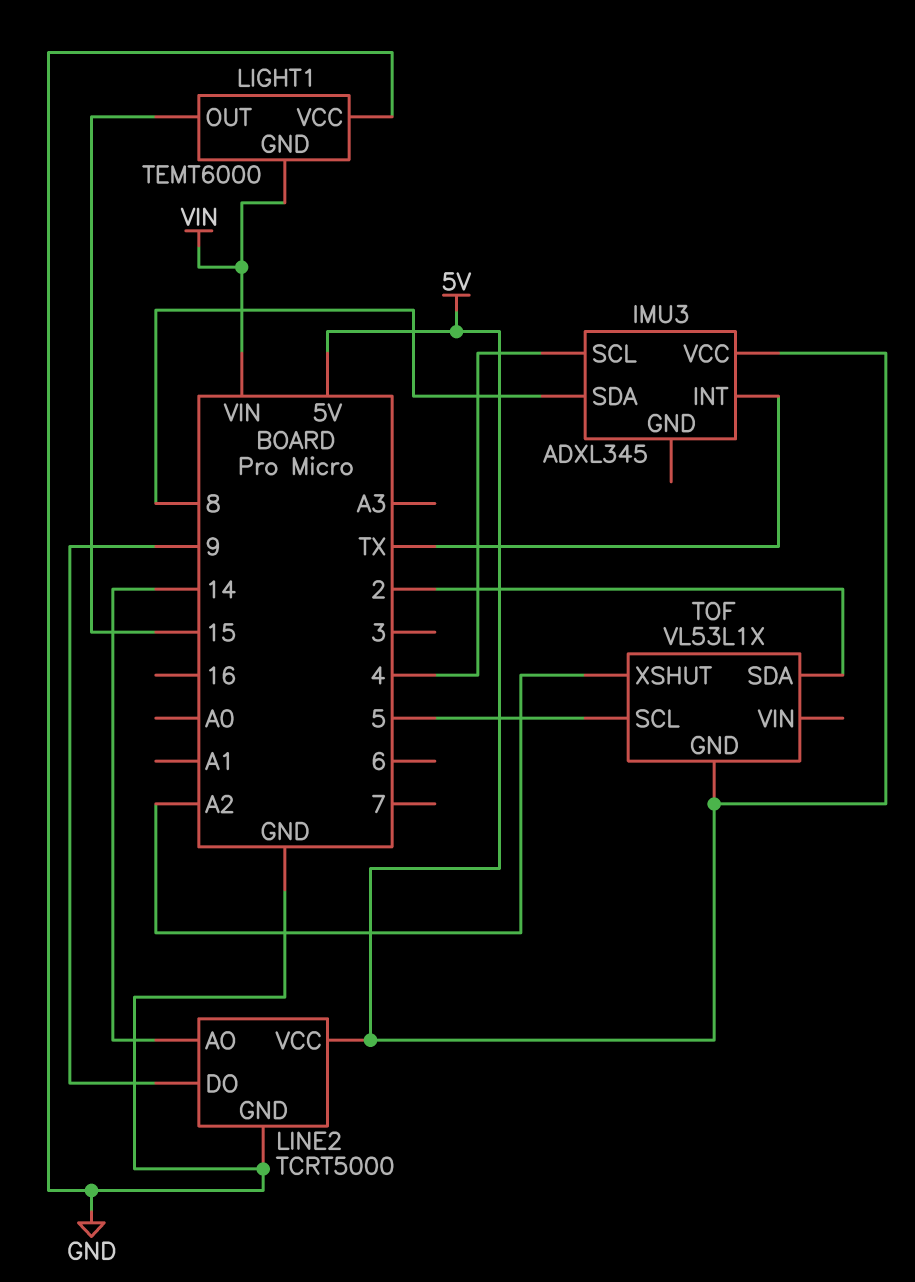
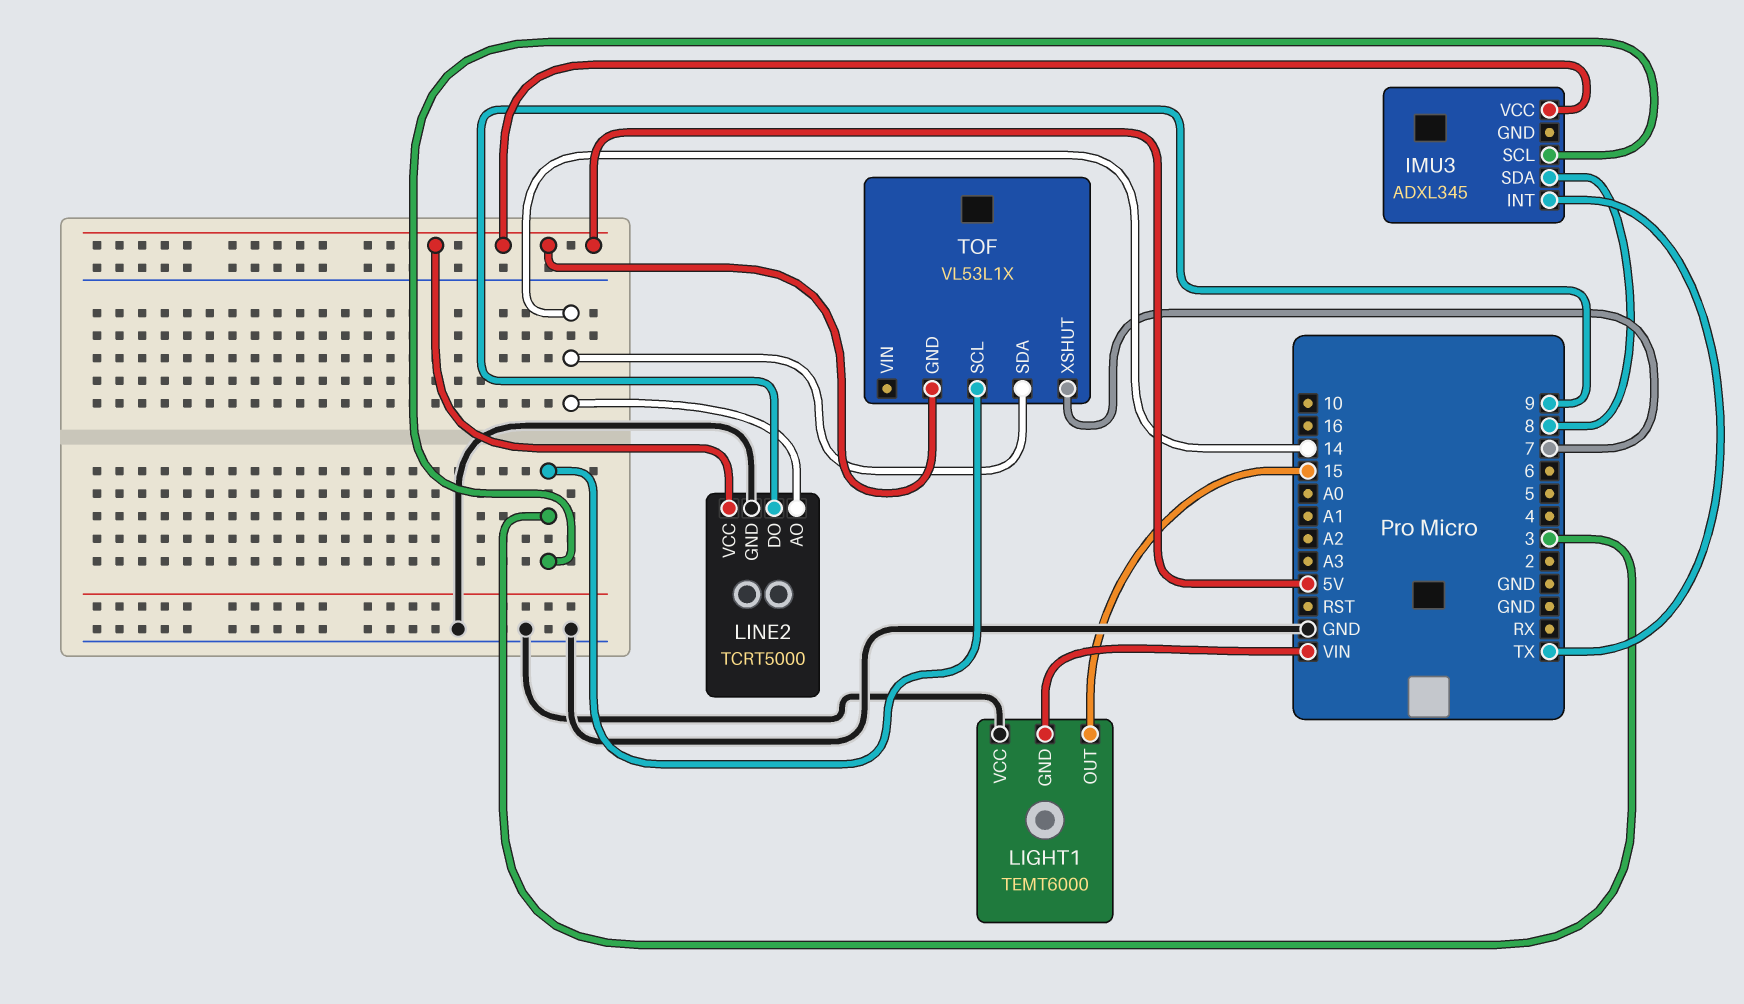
IMU3 pin SCL: 4 -> 3
TOF pin SCL: 5 -> 3
TOF pin SDA: 2 -> 14
TOF pin XSHUT: A2 -> 7

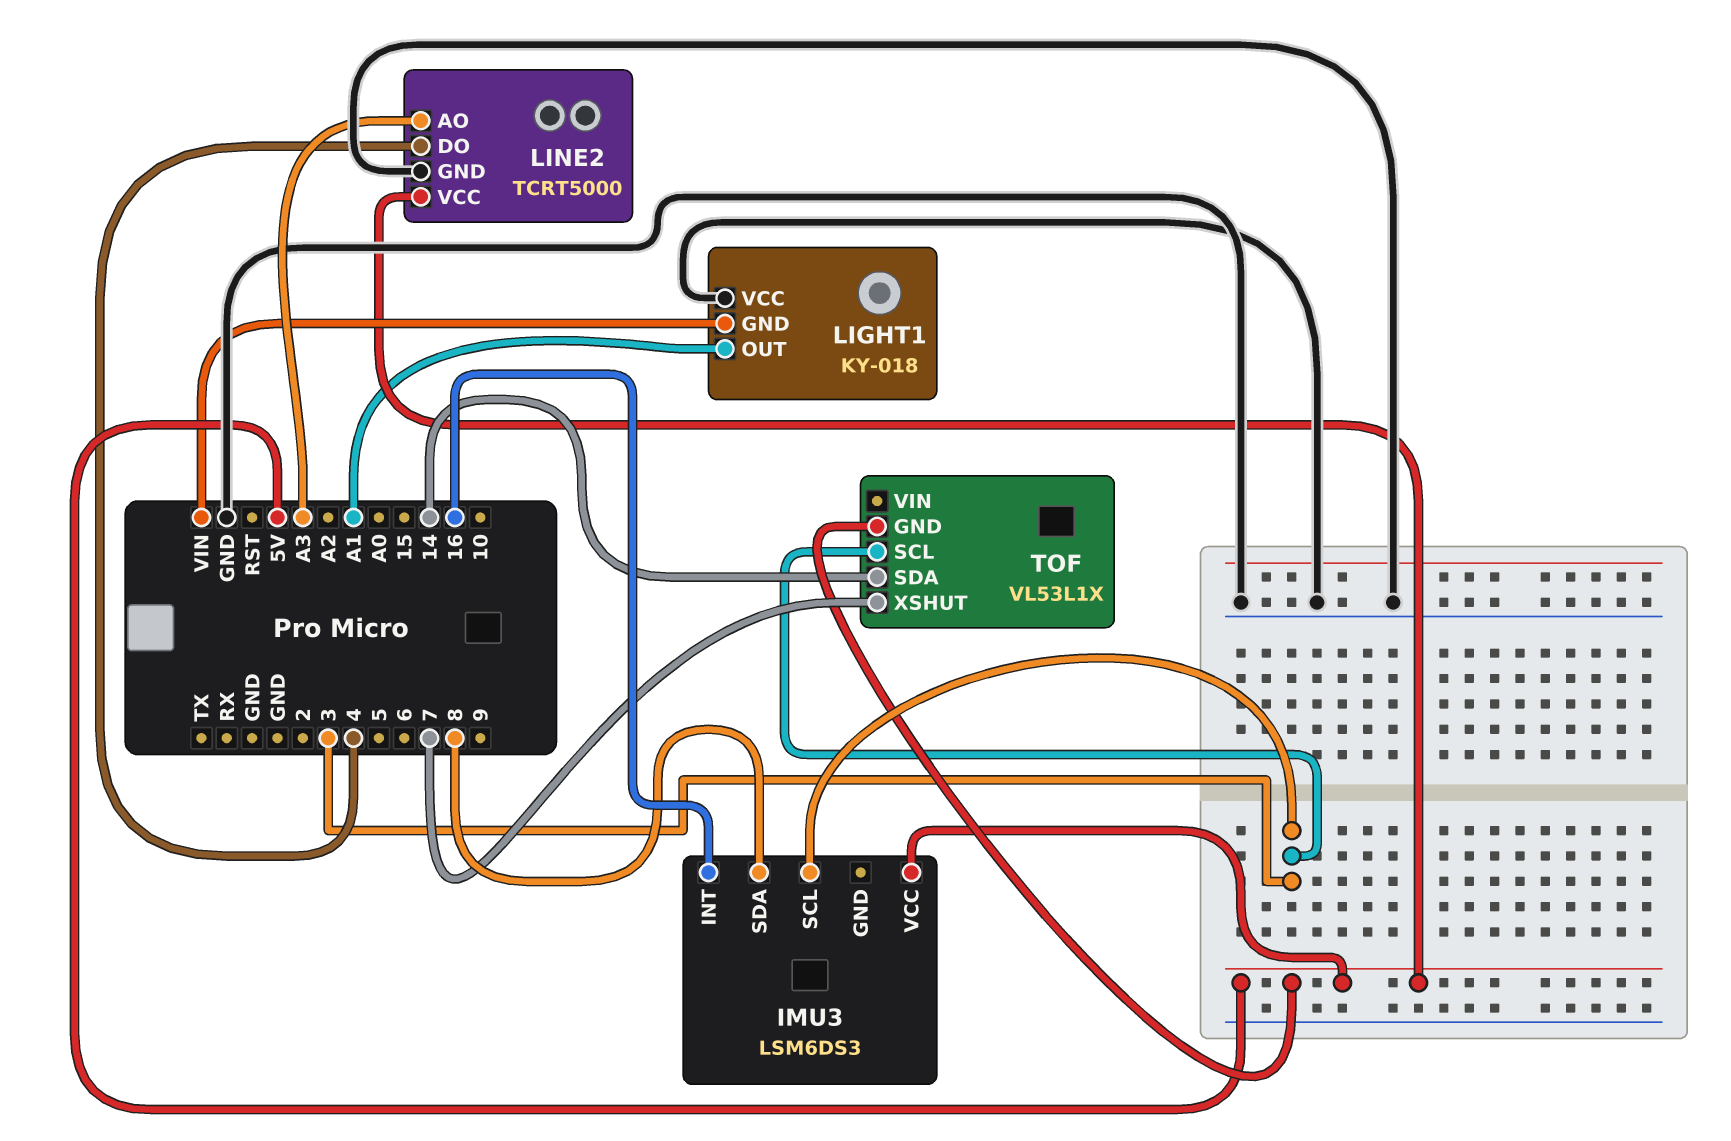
IMU3: ADXL345 -> LSM6DS3
IMU3 pin INT: TX -> 16
LIGHT1: TEMT6000 -> KY-018
LIGHT1 pin OUT: 15 -> A1
LINE2 pin AO: 14 -> A3
LINE2 pin DO: 9 -> 4

